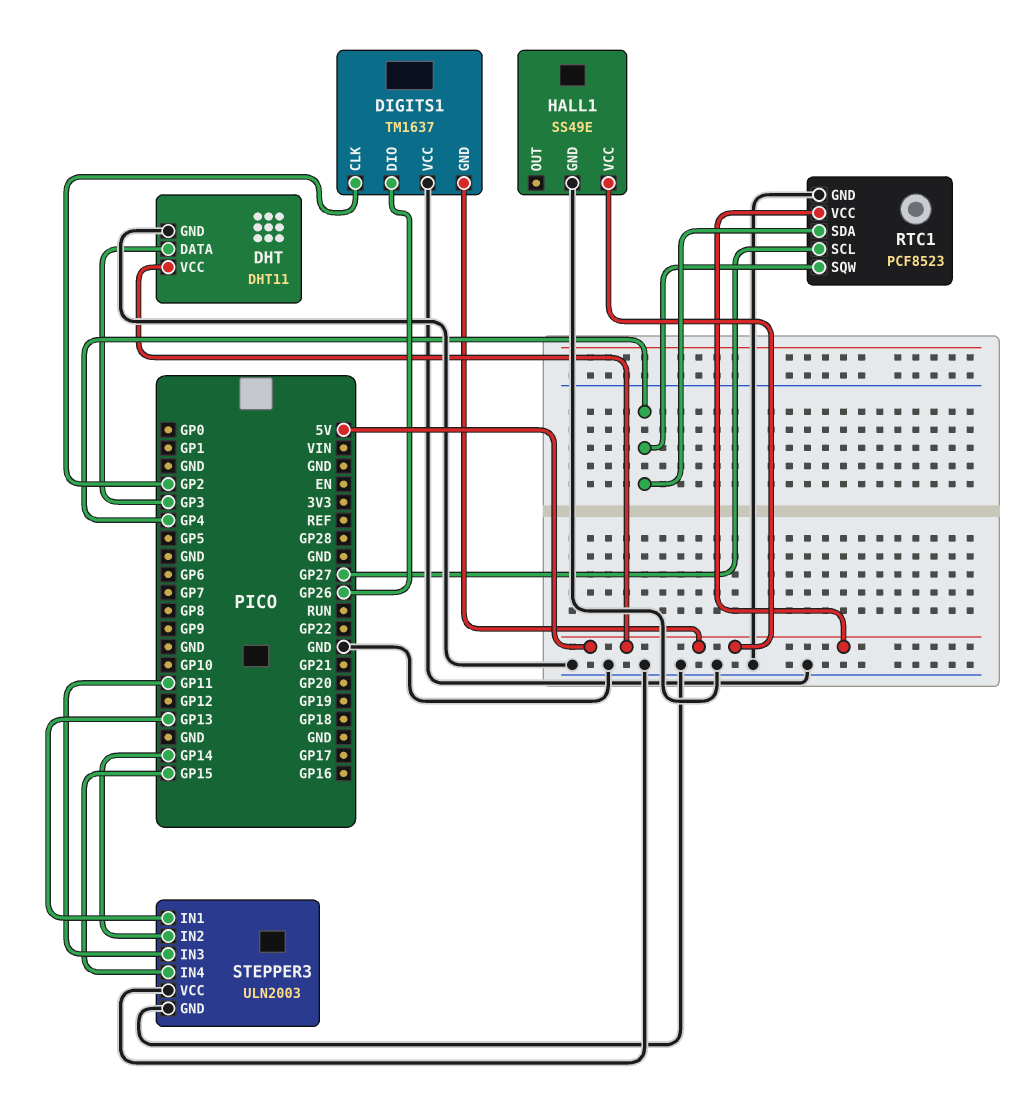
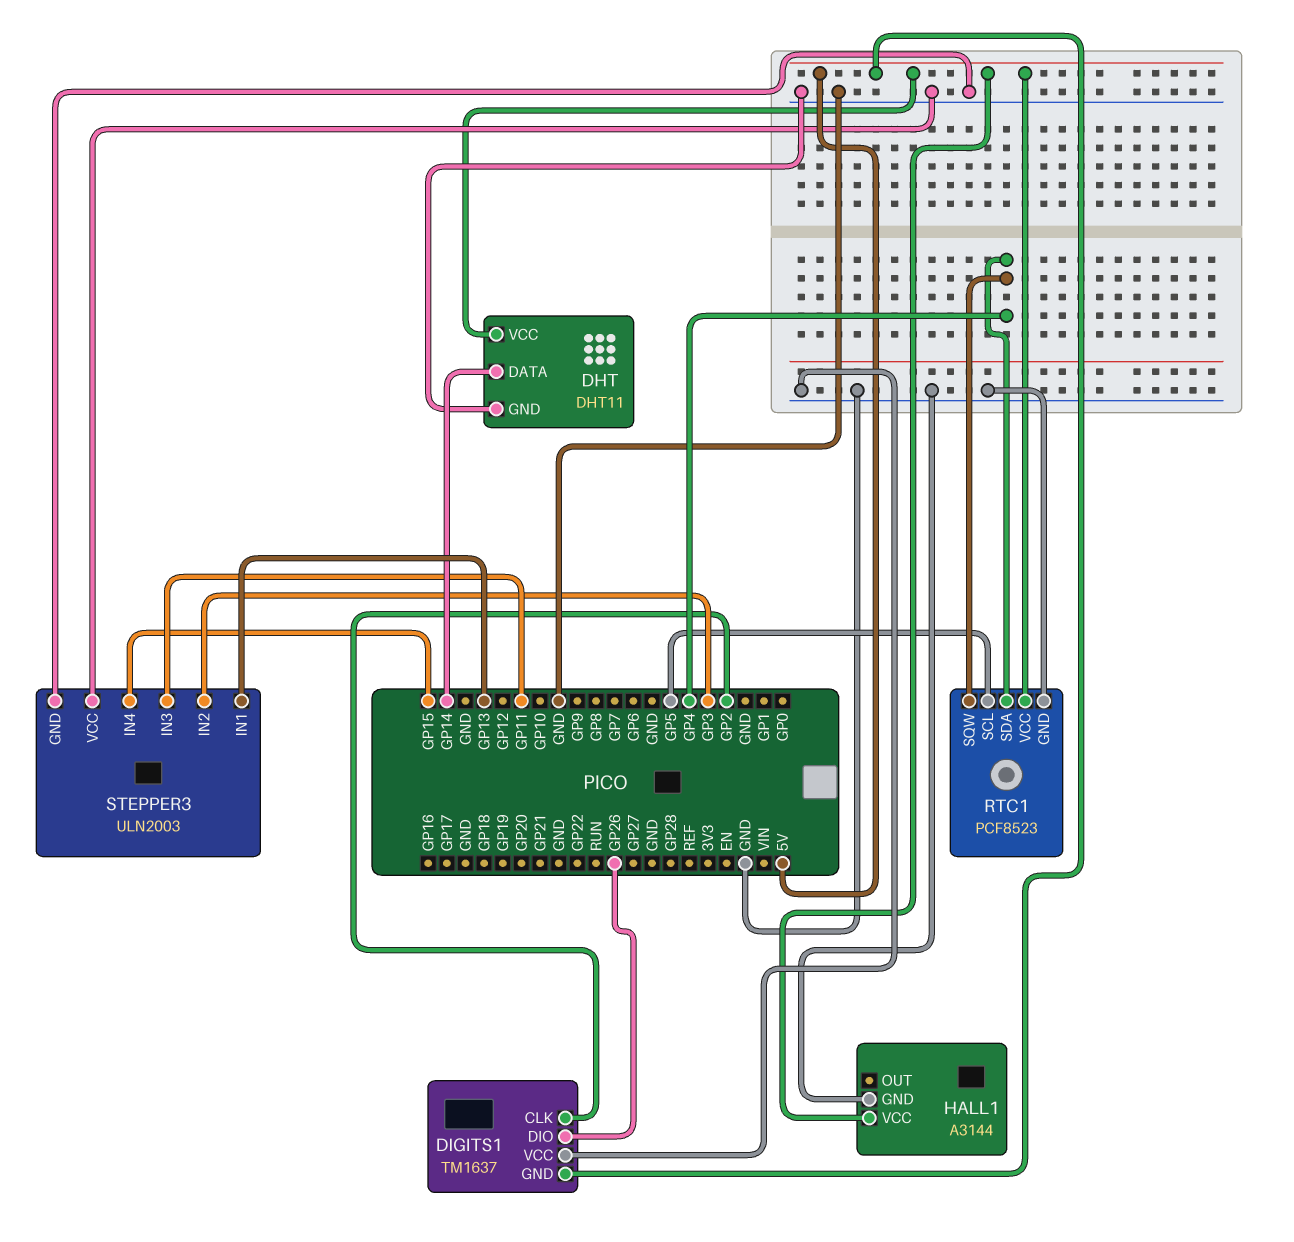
DHT pin DATA: GP3 -> GP14
HALL1: SS49E -> A3144
RTC1 pin SCL: GP27 -> GP5
STEPPER3 pin IN2: GP14 -> GP3

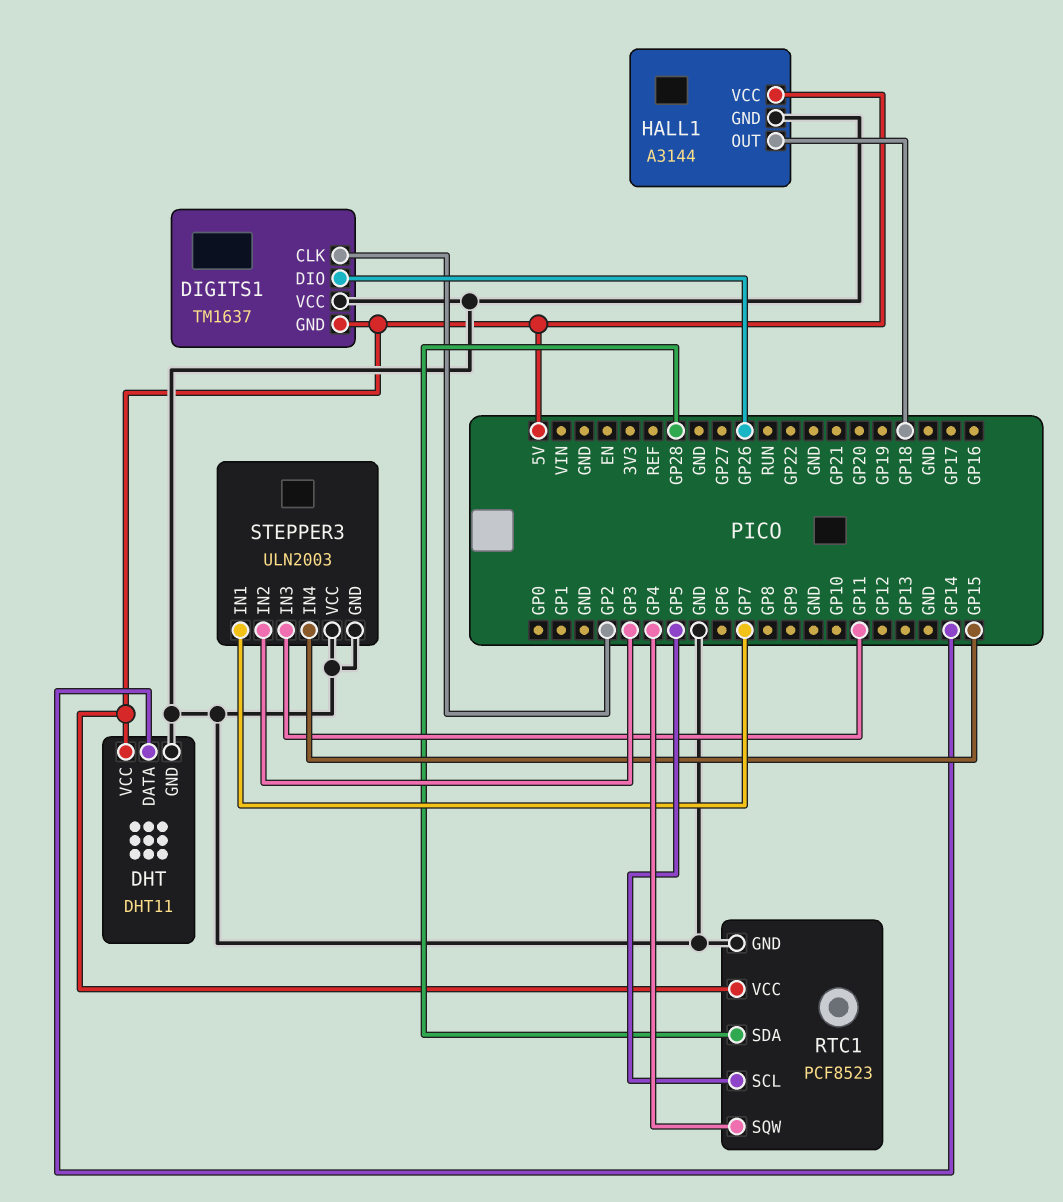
HALL1 pin OUT: none -> GP18
RTC1 pin SDA: GP4 -> GP28
STEPPER3 pin IN1: GP13 -> GP7

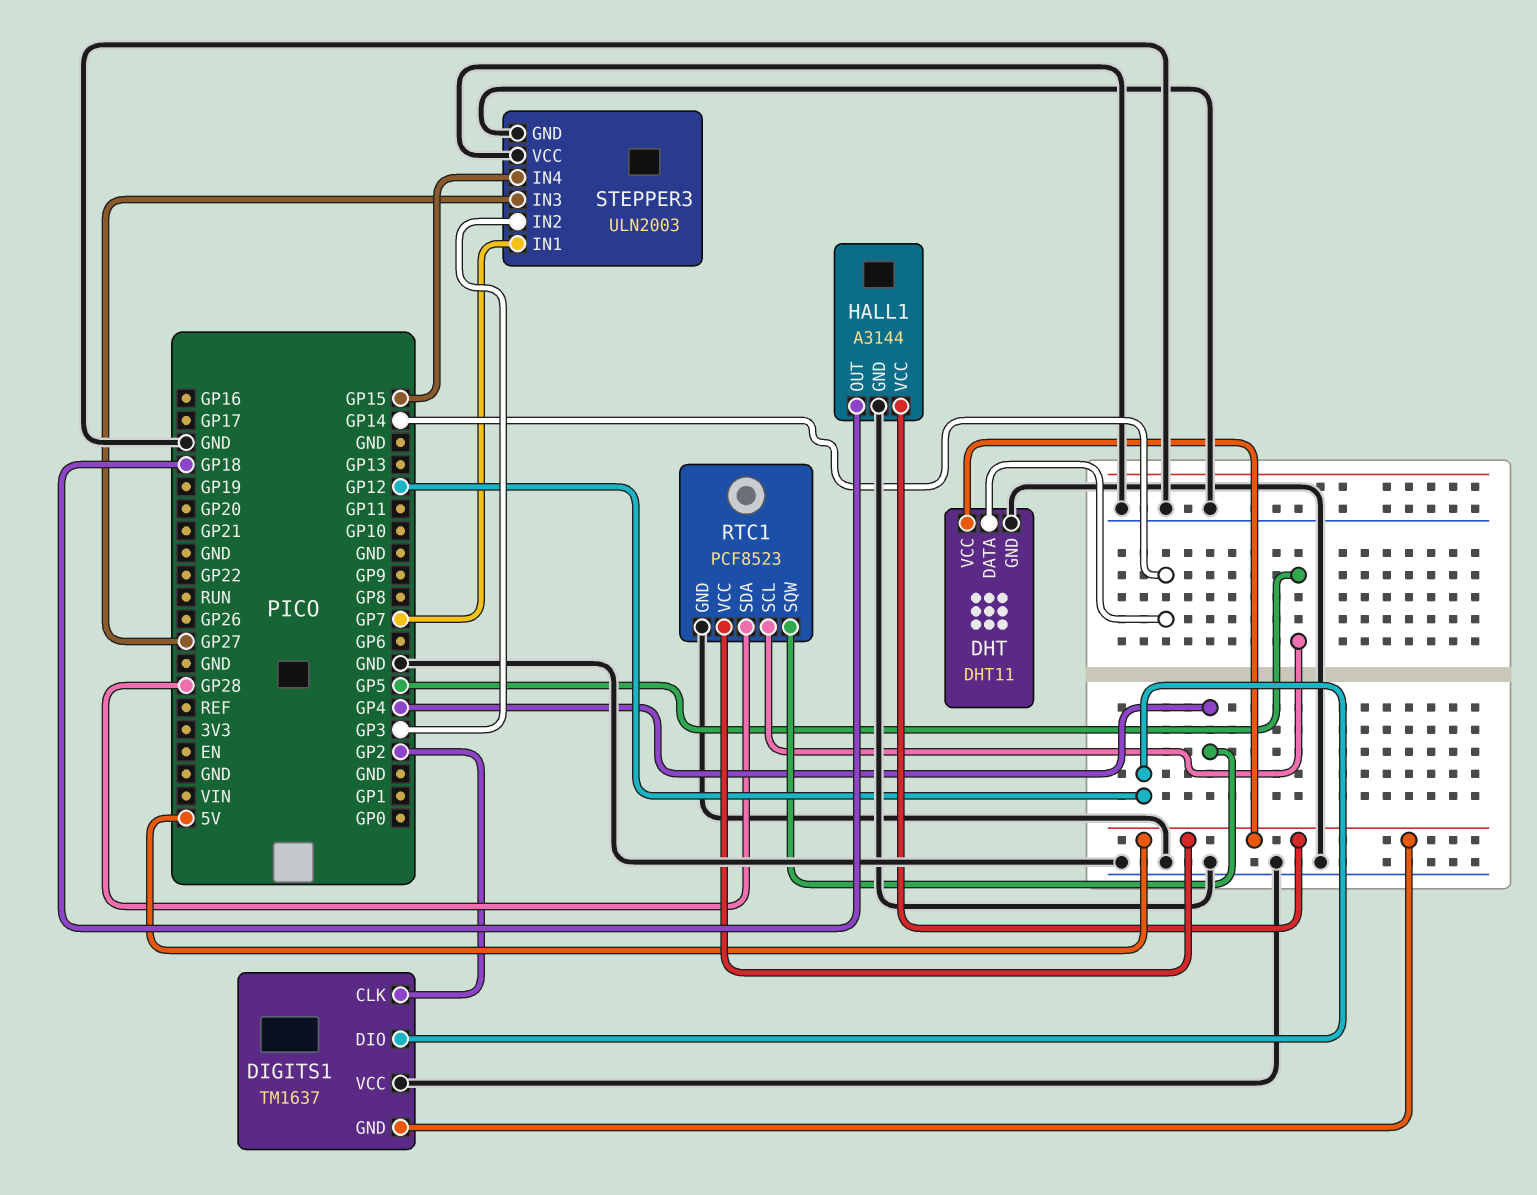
DIGITS1 pin DIO: GP26 -> GP12
STEPPER3 pin IN3: GP11 -> GP27

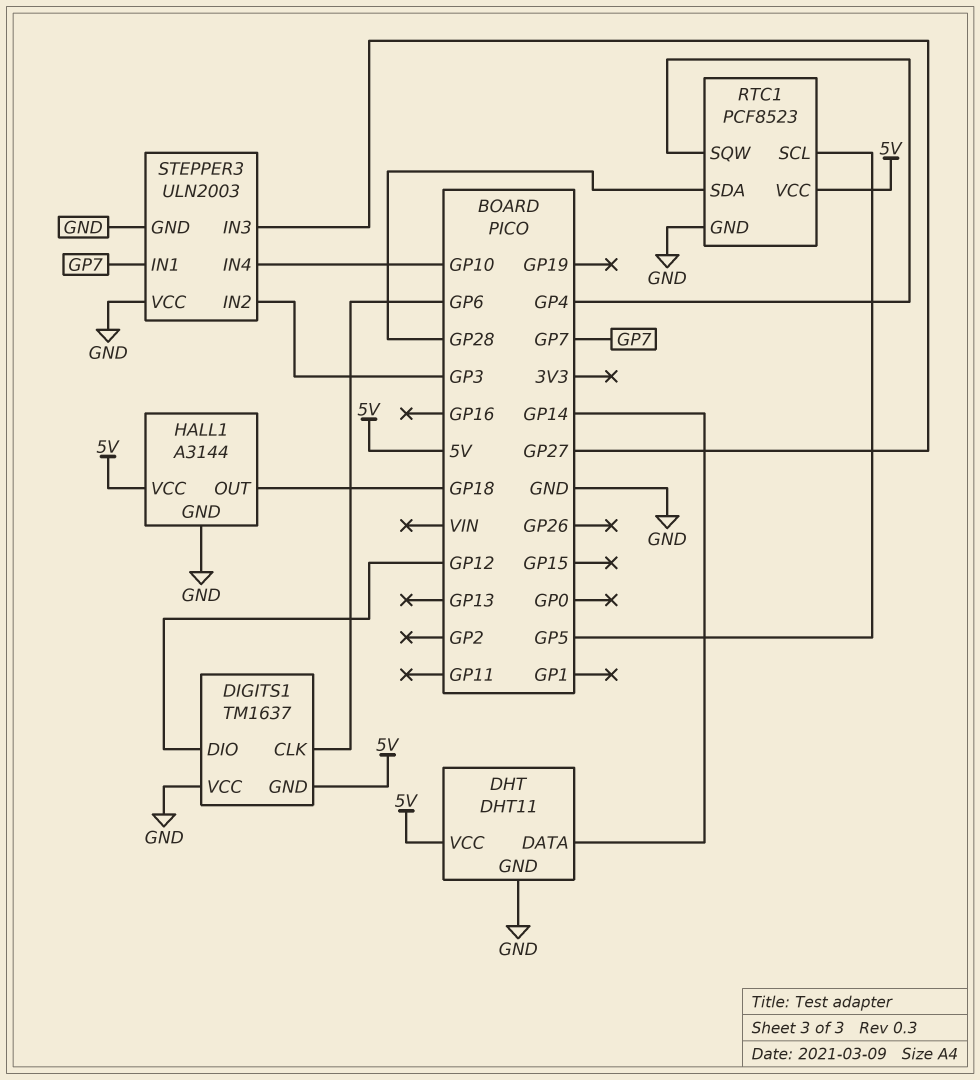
DIGITS1 pin CLK: GP2 -> GP6
STEPPER3 pin IN4: GP15 -> GP10

